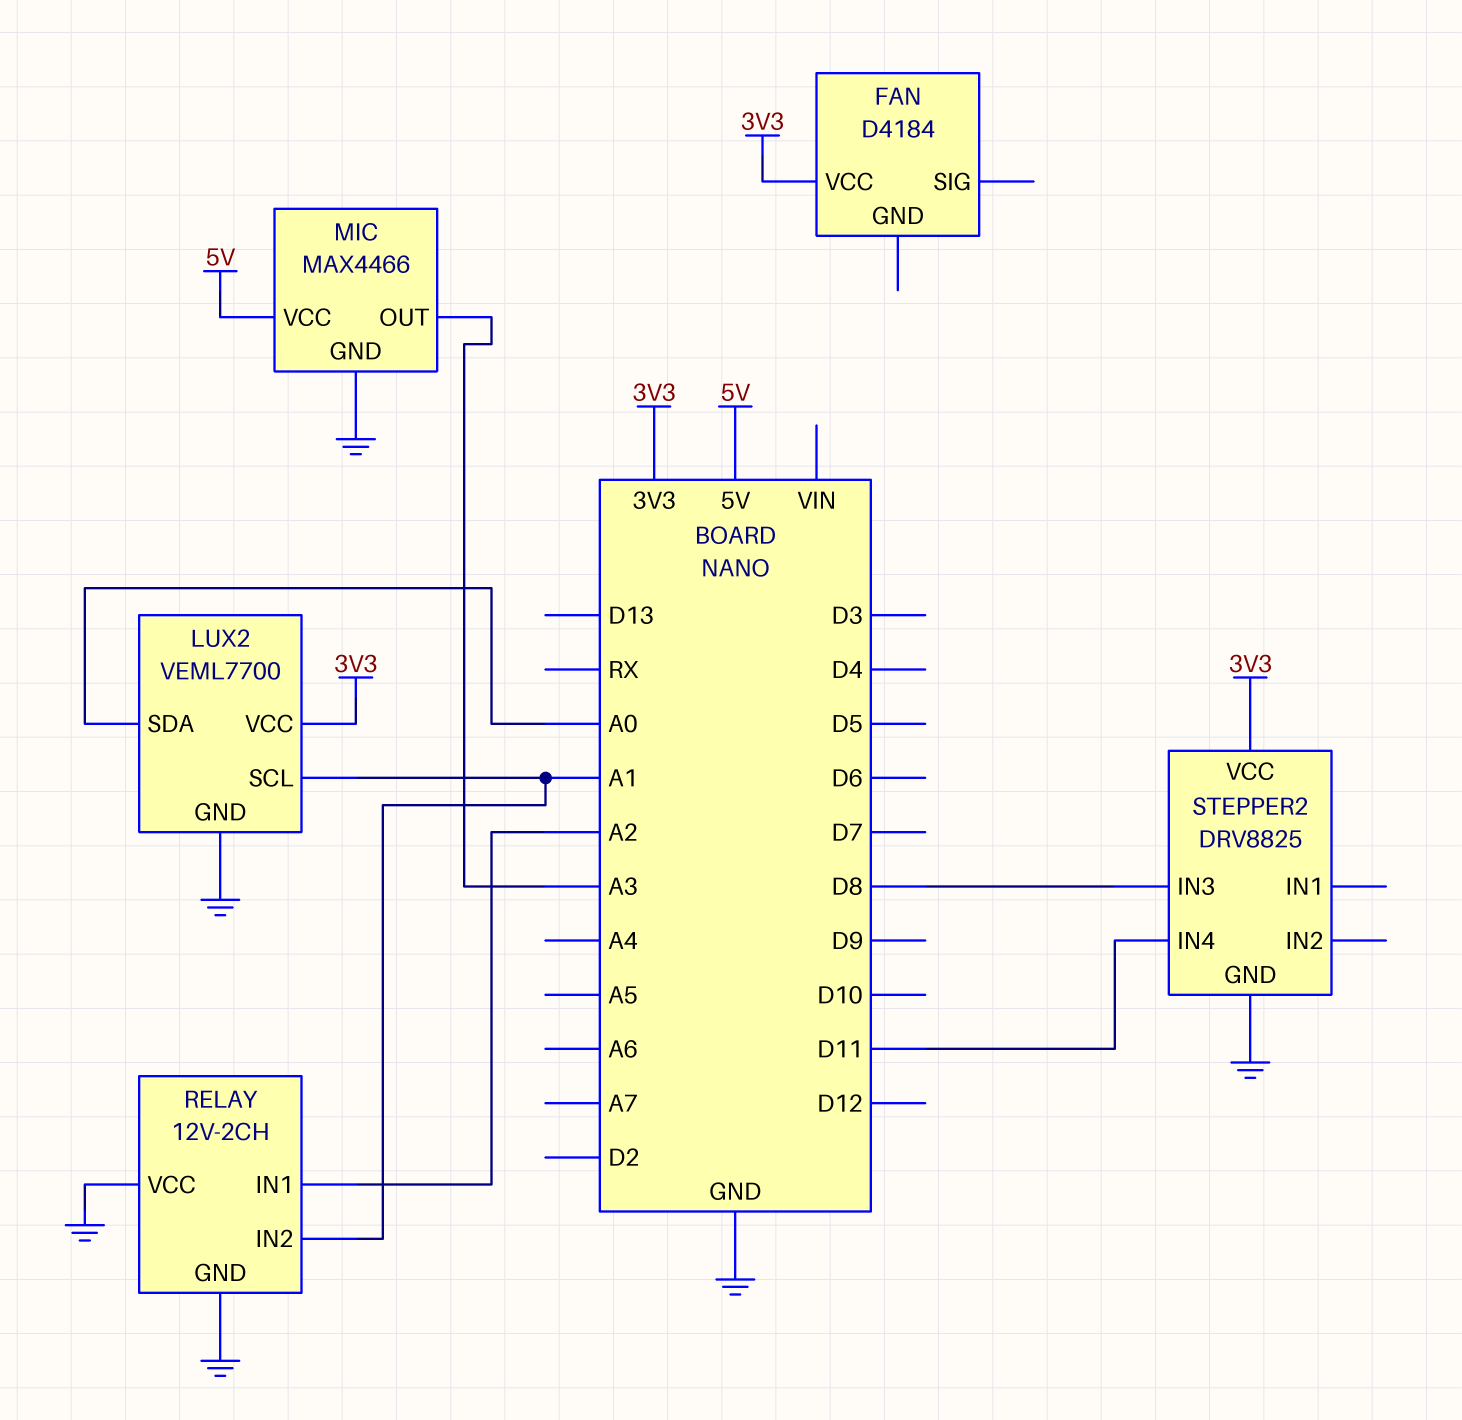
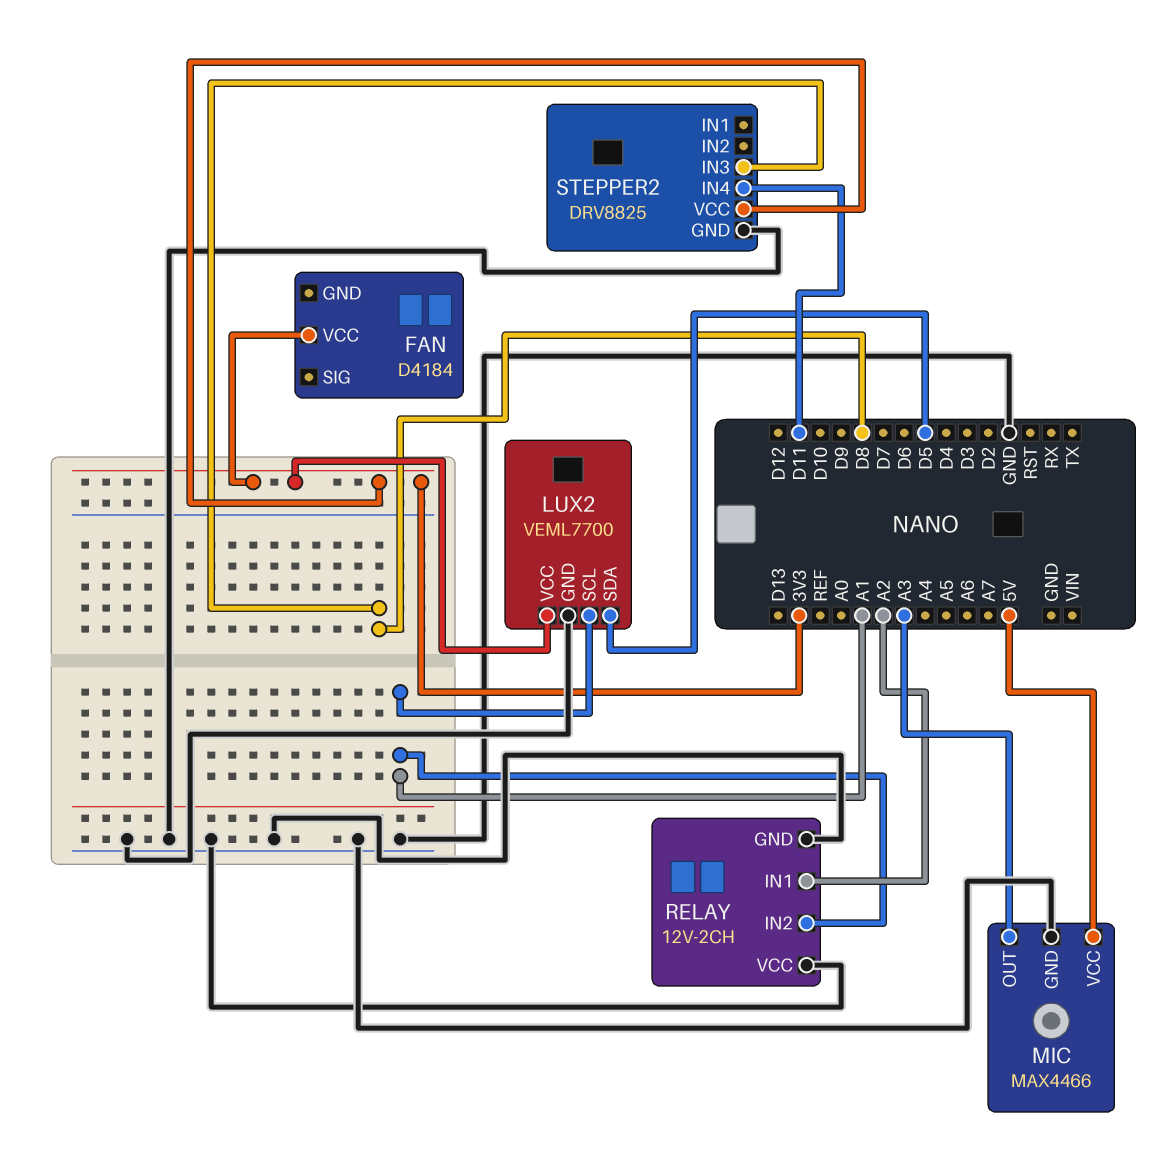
LUX2 pin SDA: A0 -> D5

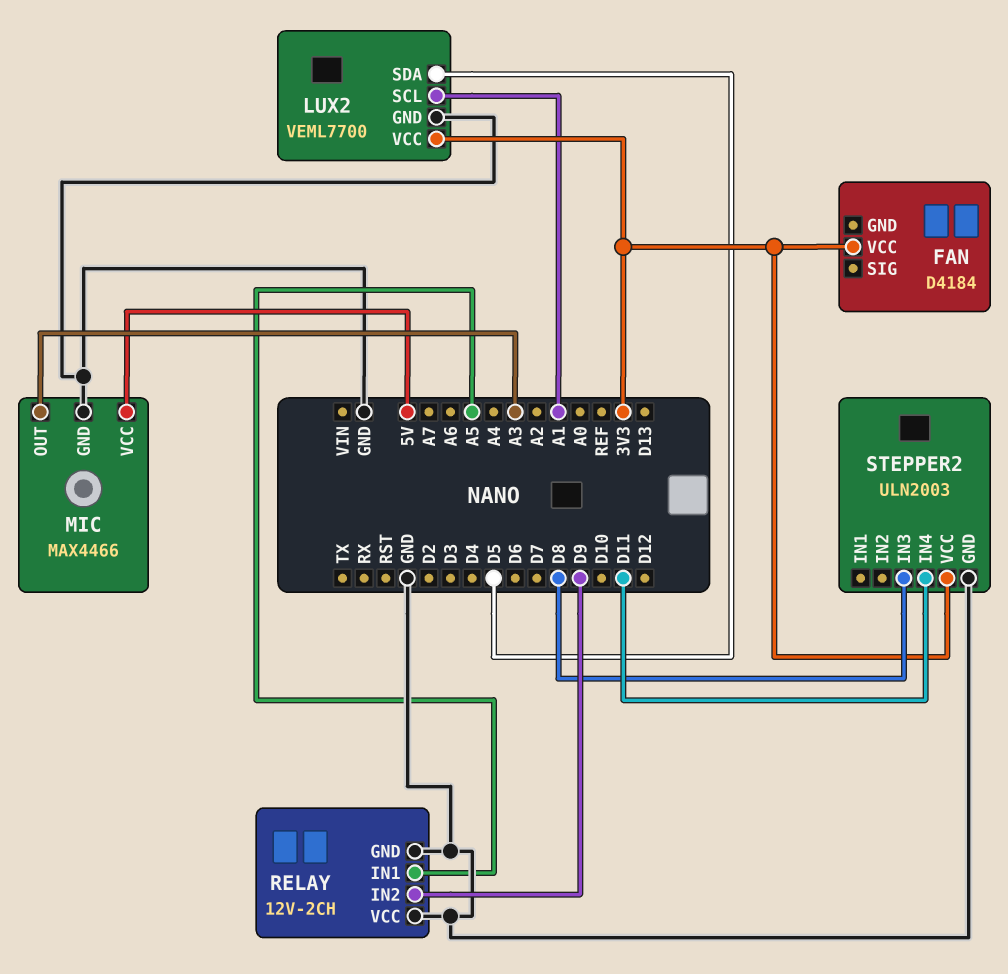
RELAY pin IN1: A2 -> A5
RELAY pin IN2: A1 -> D9
STEPPER2: DRV8825 -> ULN2003

